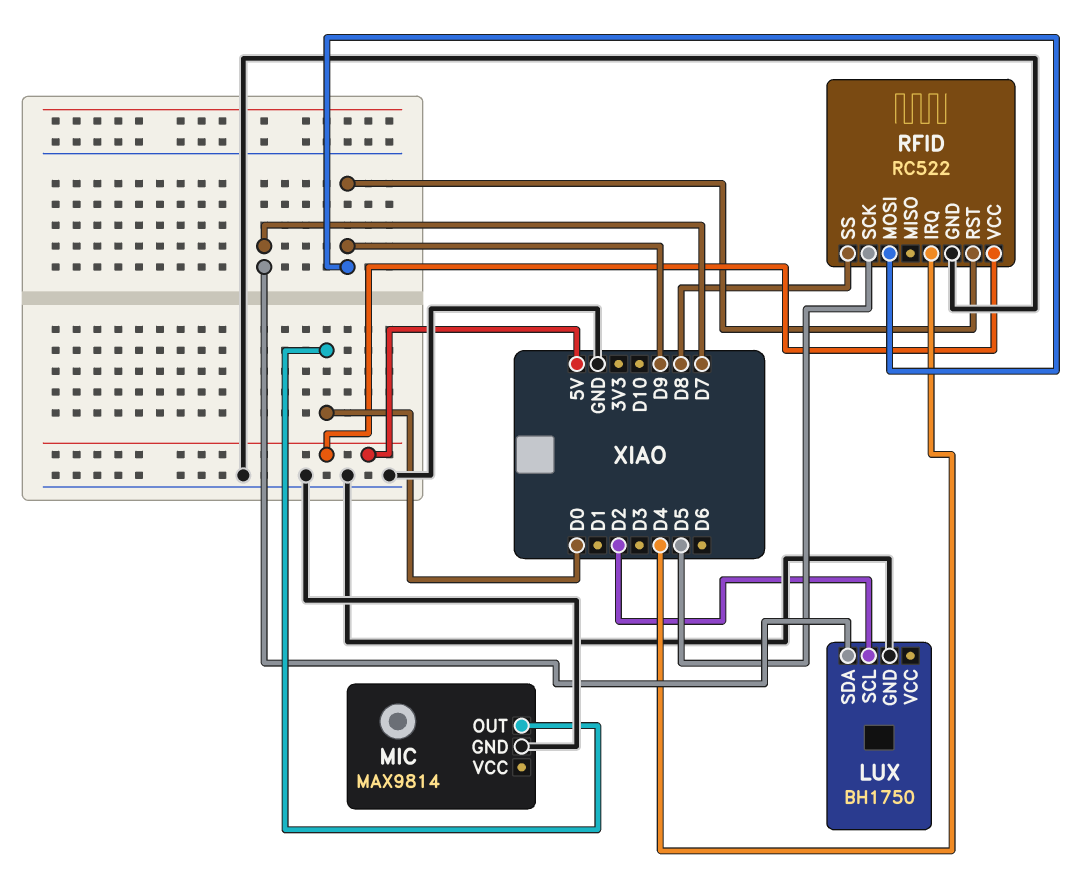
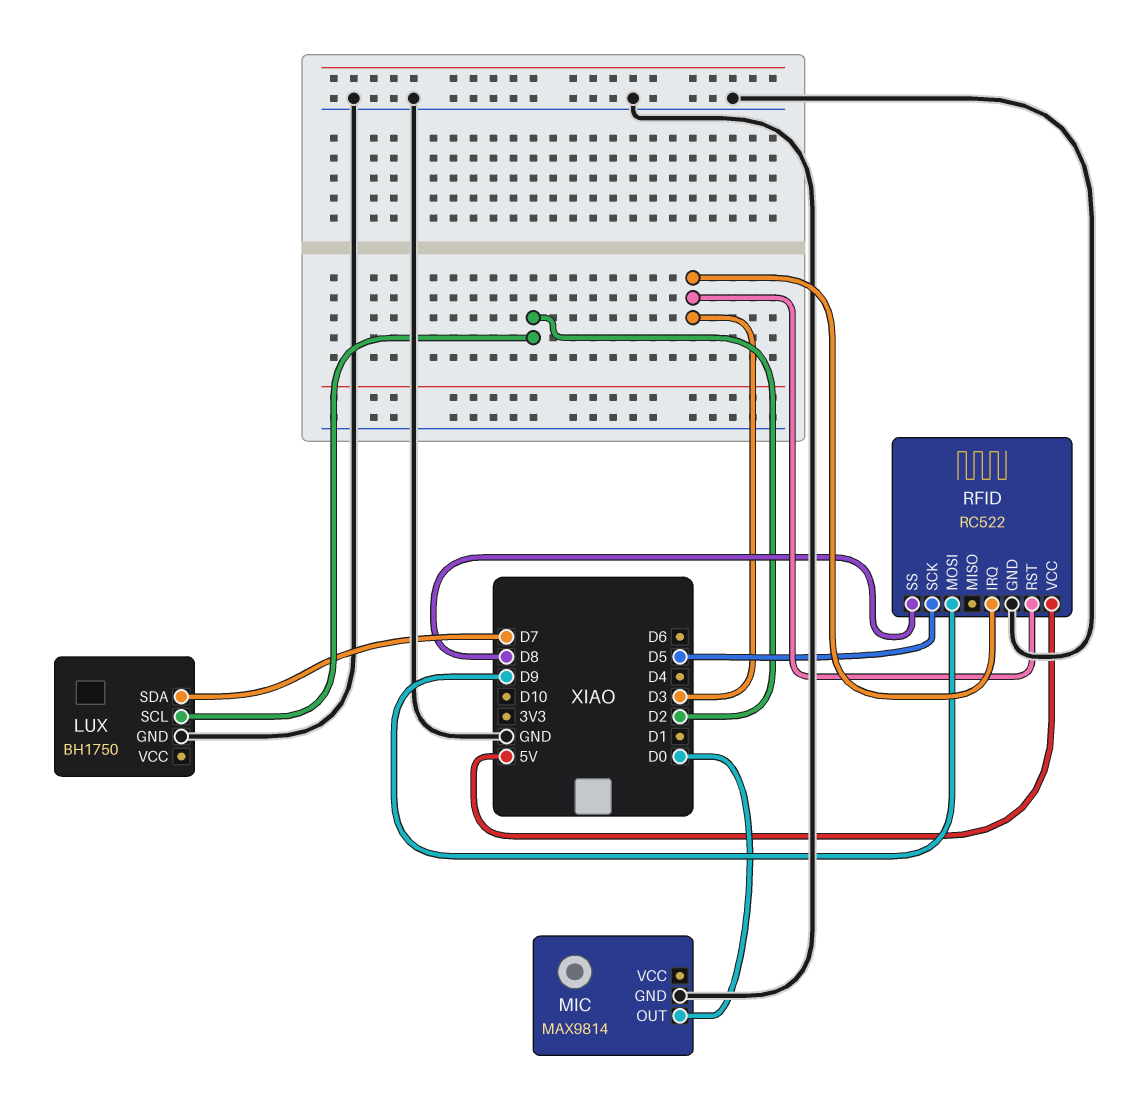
RFID pin IRQ: D4 -> D3
RFID pin RST: D9 -> D3

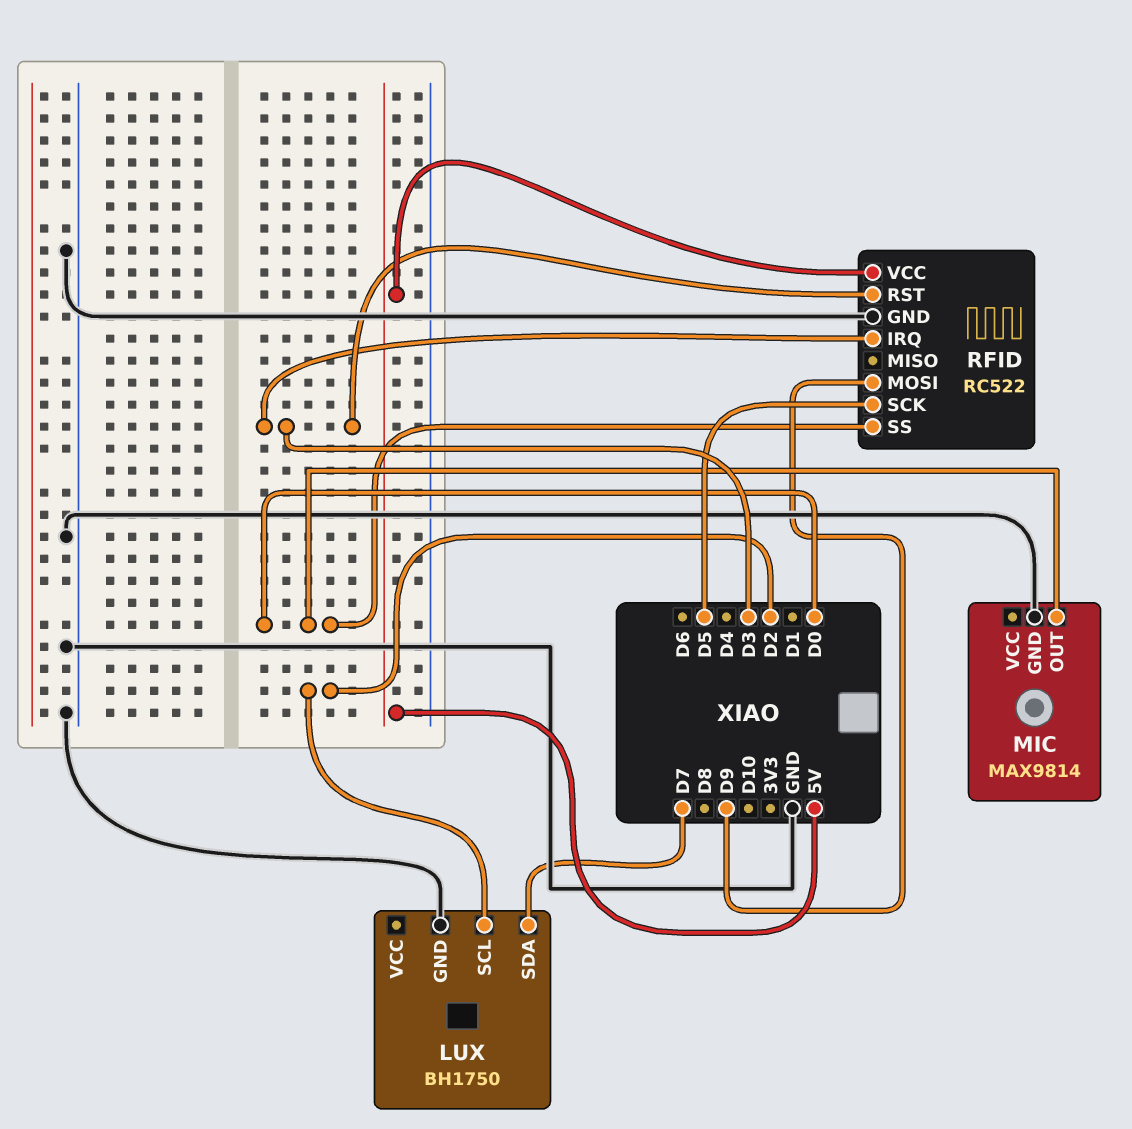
RFID pin SS: D8 -> D0

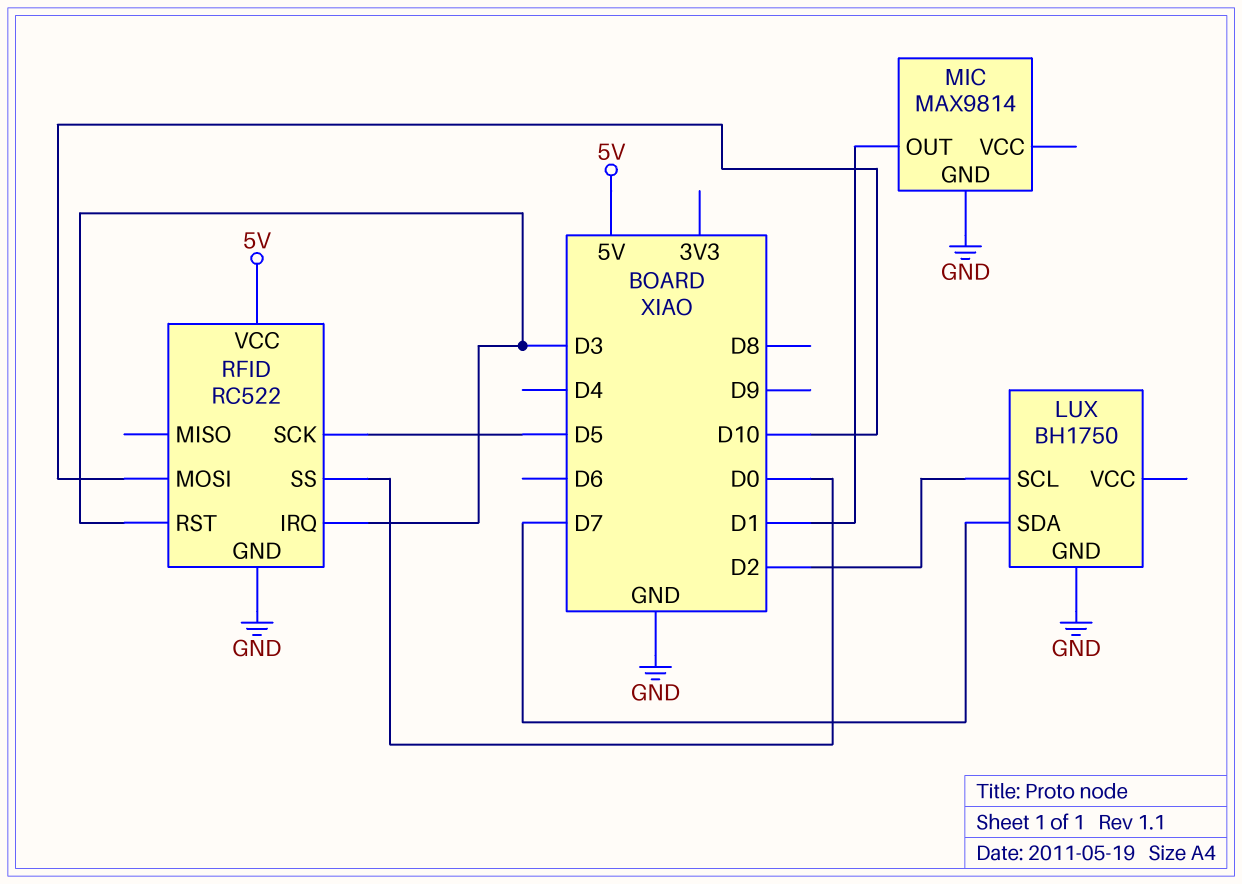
MIC pin OUT: D0 -> D1
RFID pin MOSI: D9 -> D10

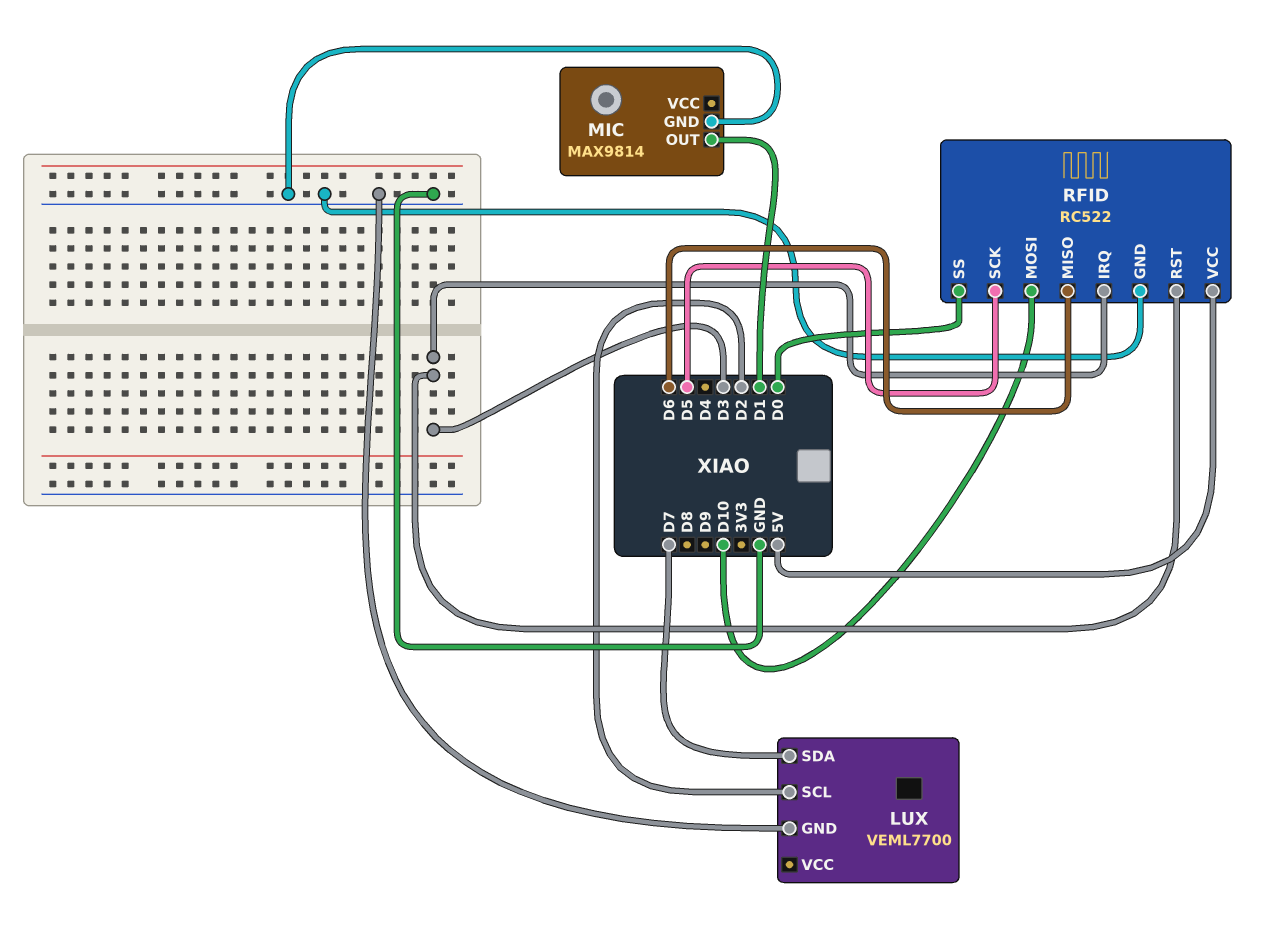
LUX: BH1750 -> VEML7700
RFID pin MISO: none -> D6

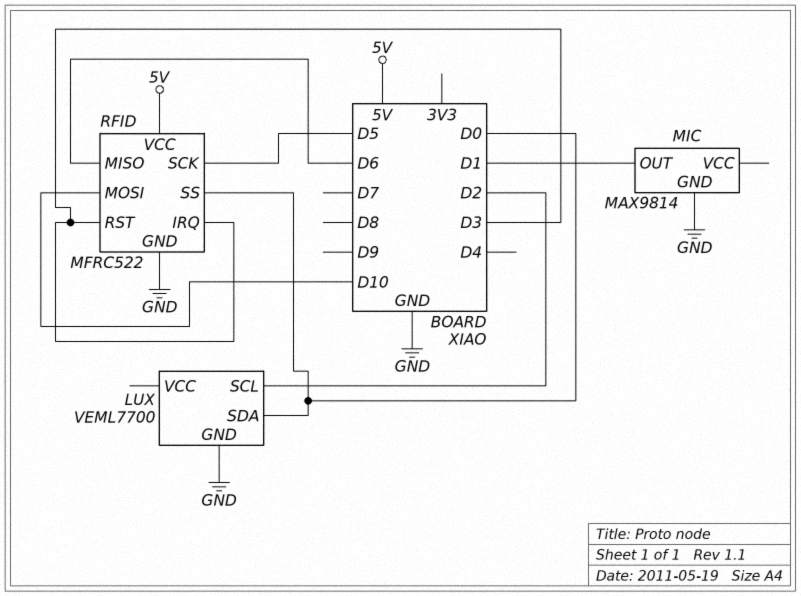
LUX pin SDA: D7 -> D0
RFID: RC522 -> MFRC522

